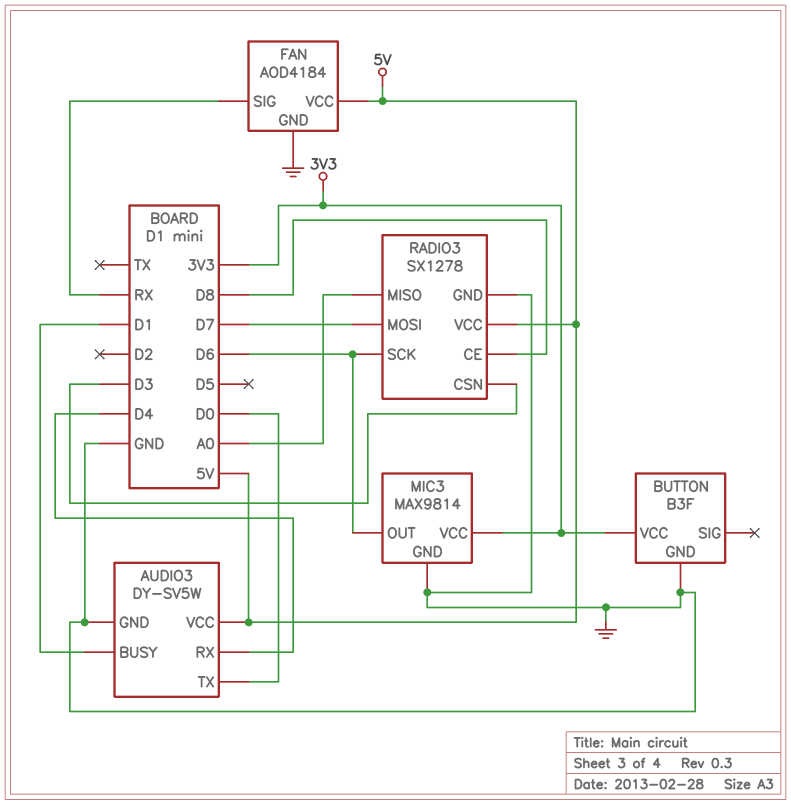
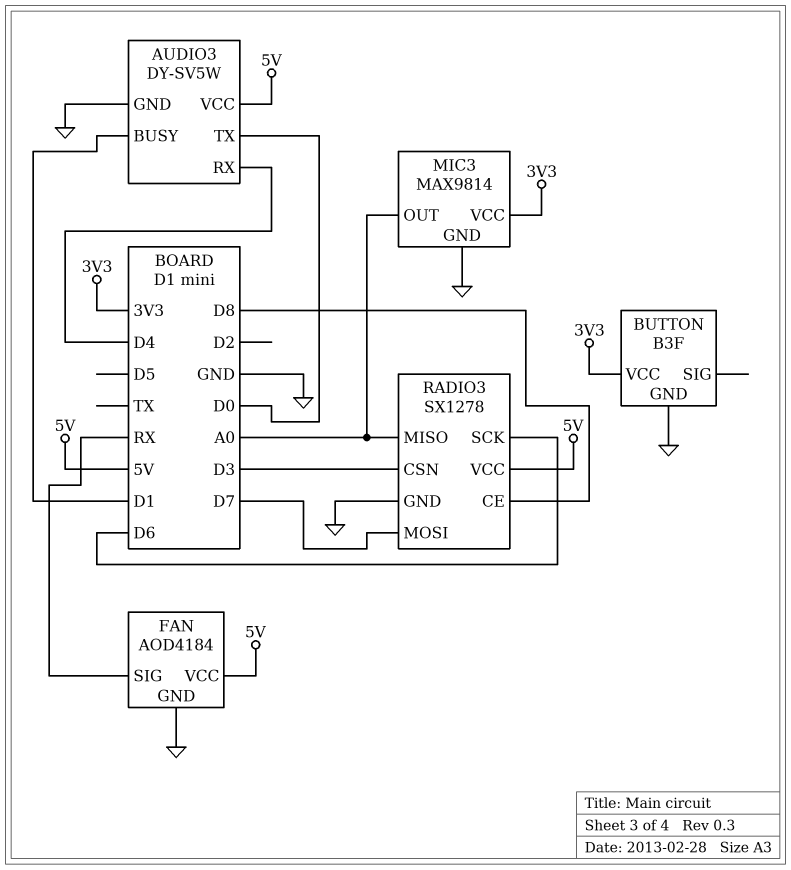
MIC3 pin OUT: D6 -> A0

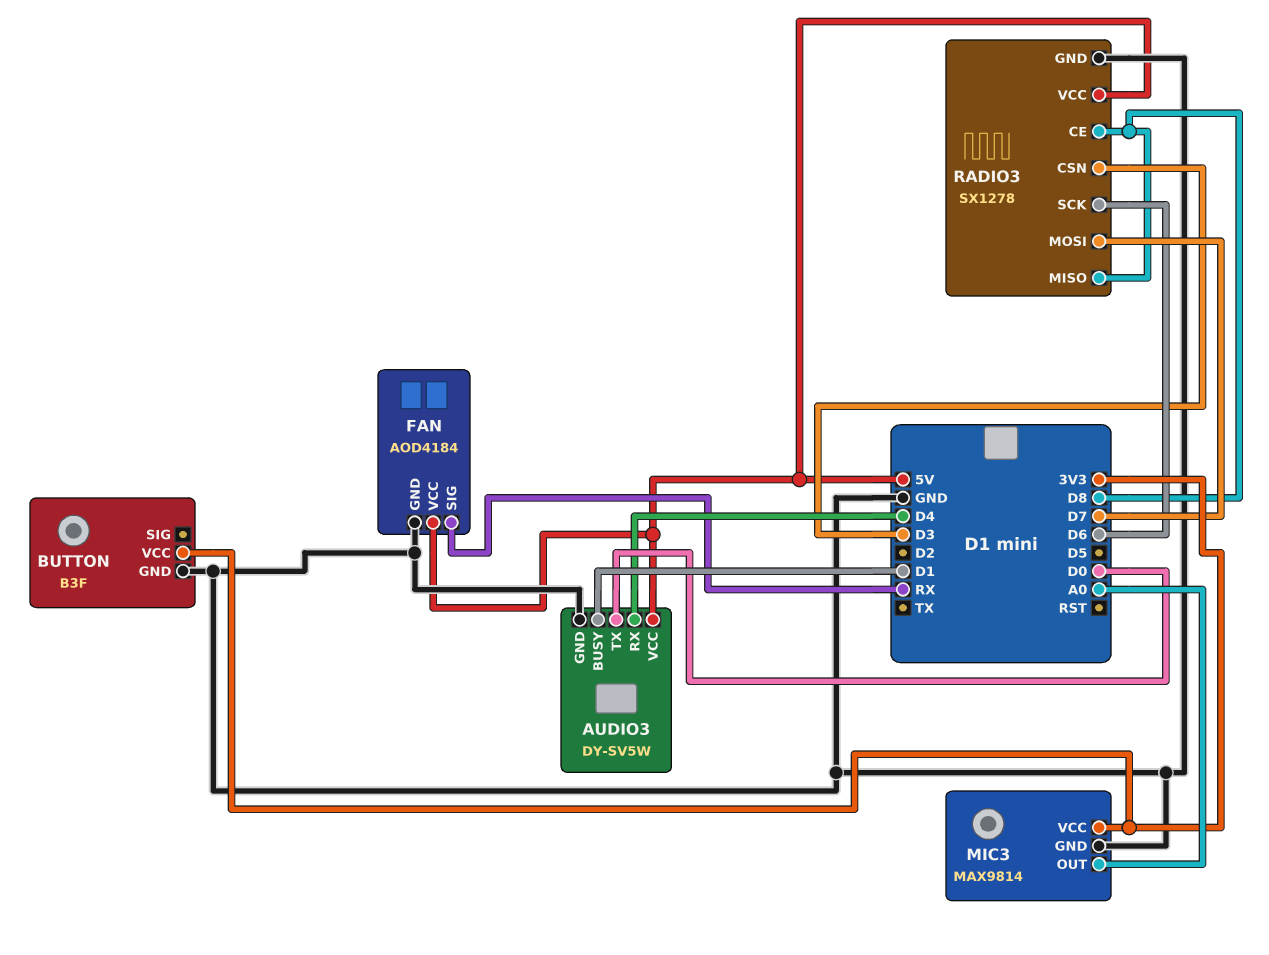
RADIO3 pin MISO: A0 -> D8

